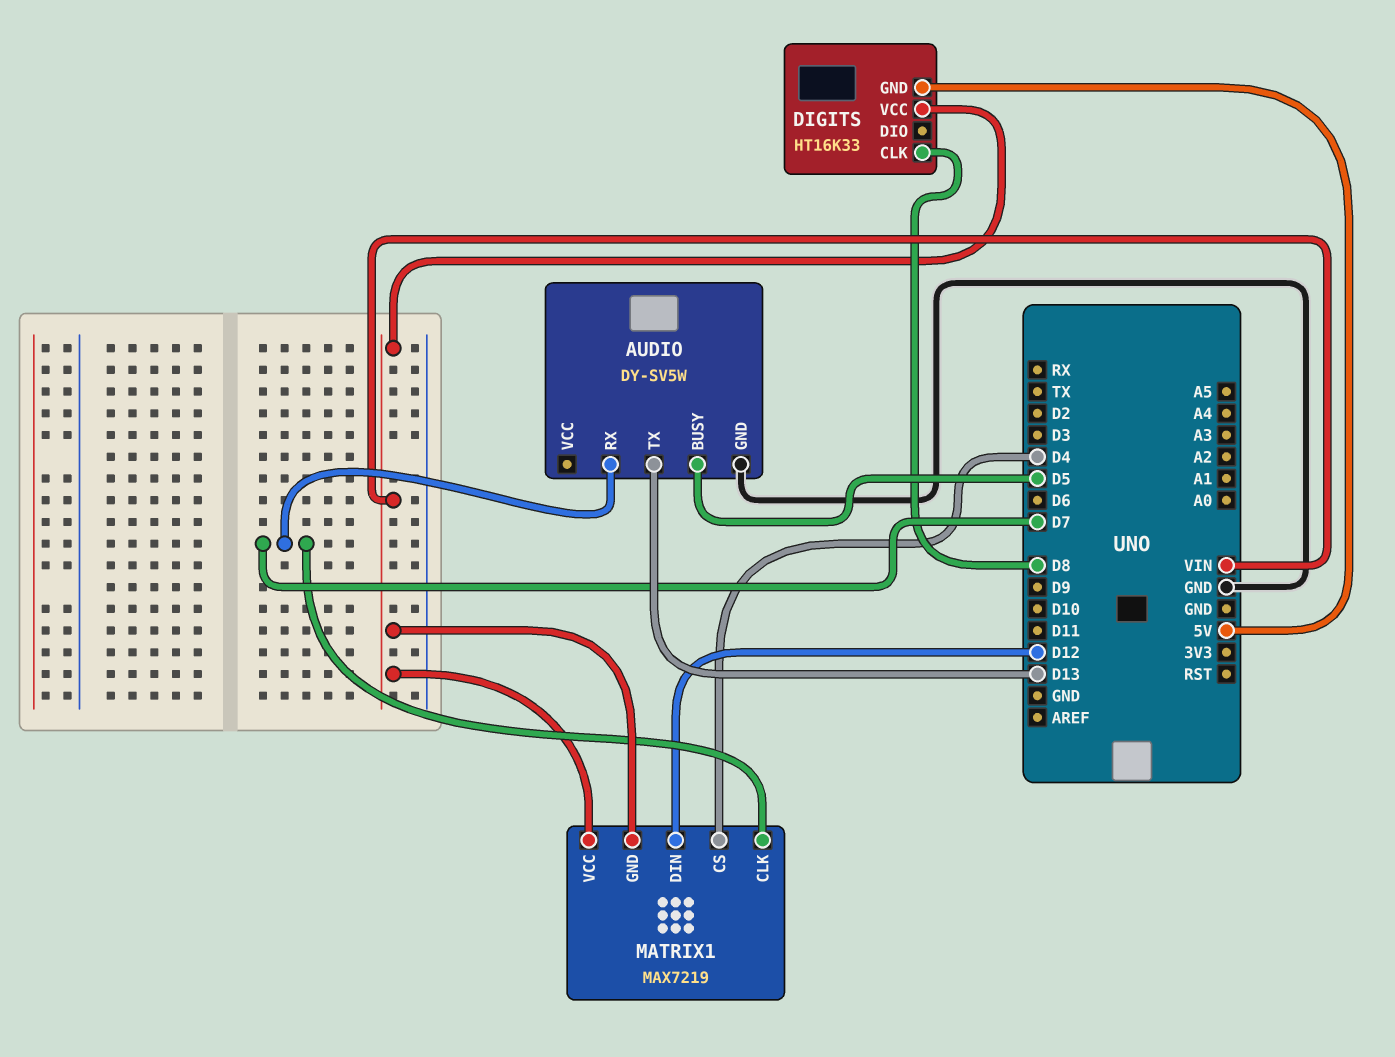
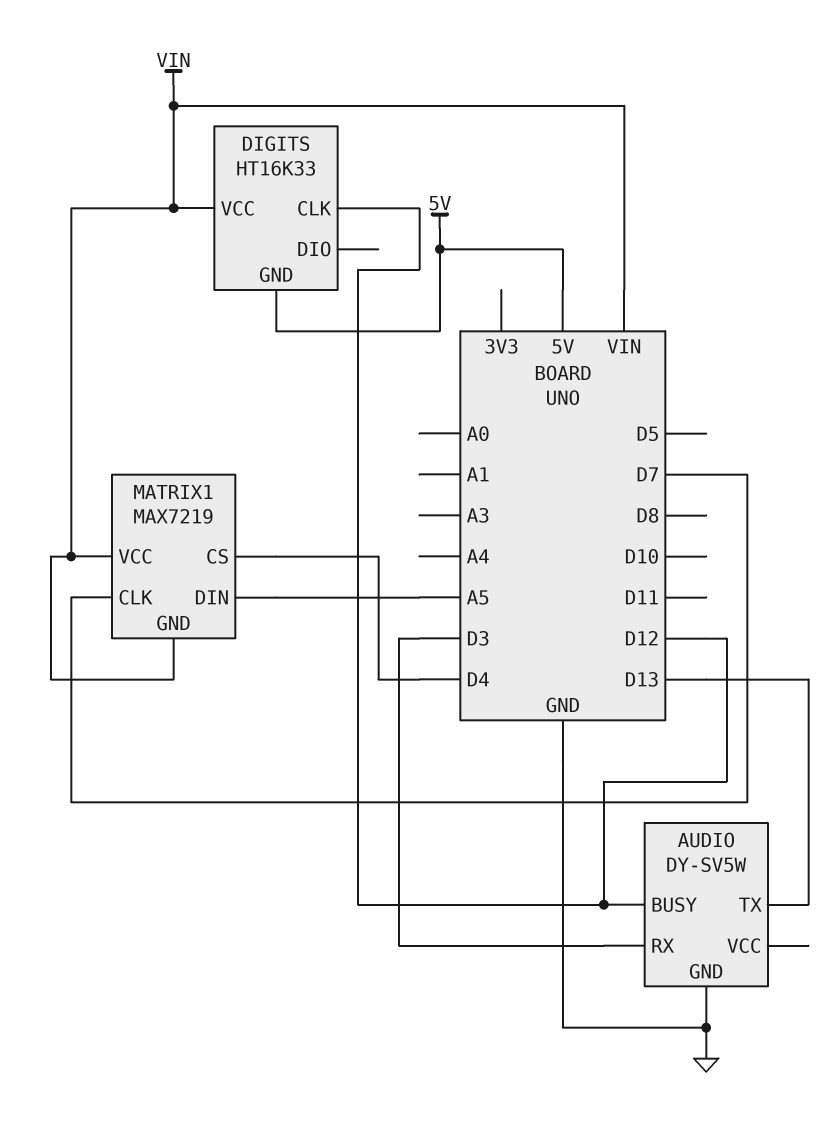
AUDIO pin BUSY: D5 -> D12
AUDIO pin RX: D7 -> D3
DIGITS pin CLK: D8 -> D12
MATRIX1 pin DIN: D12 -> A5

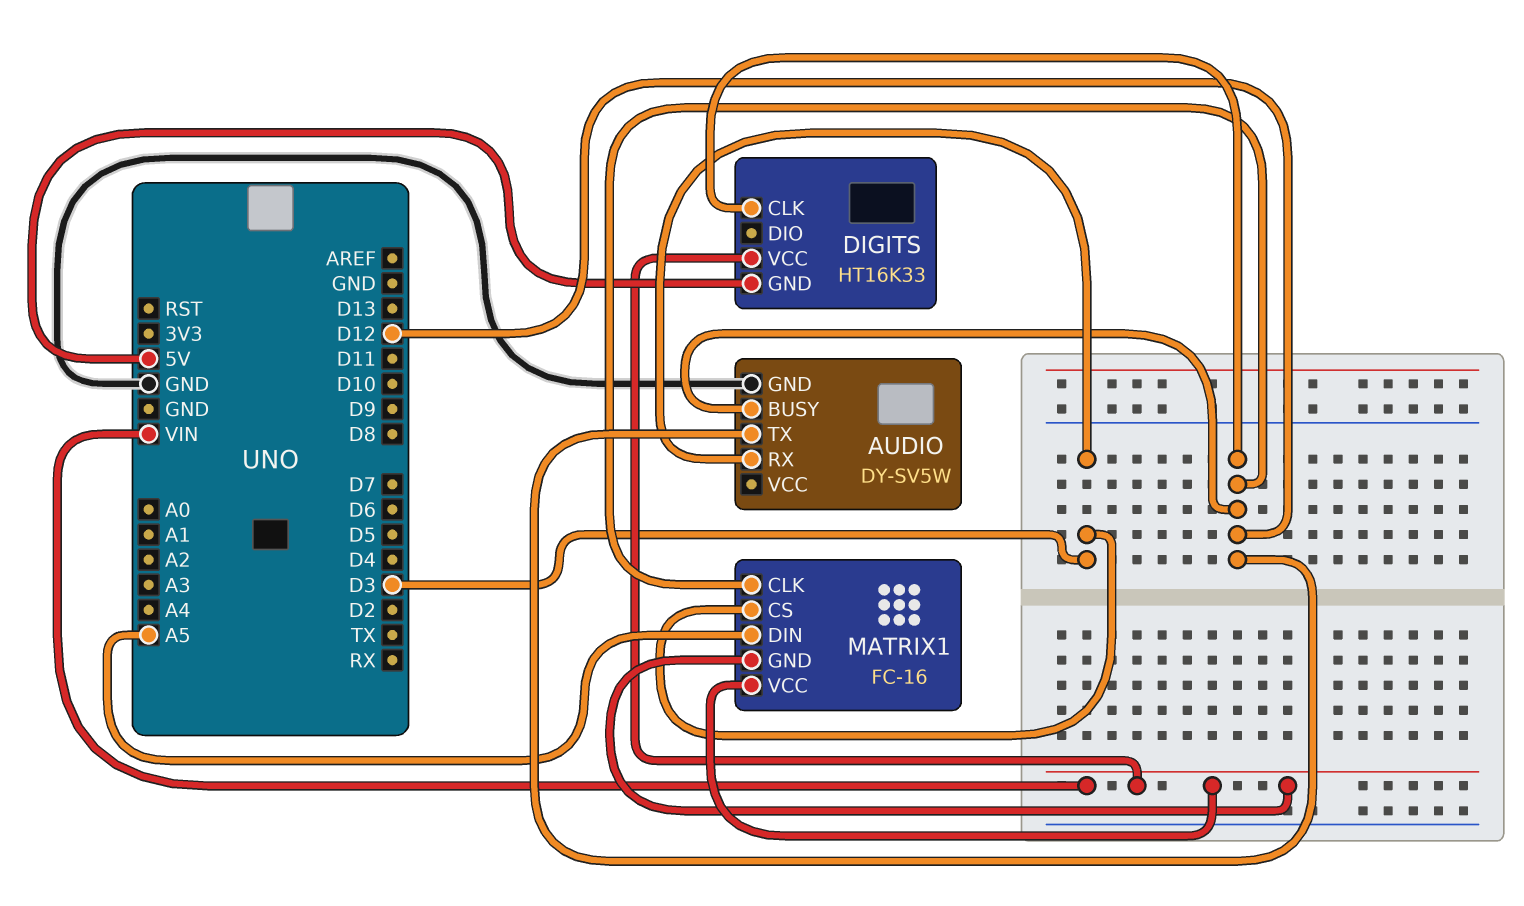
AUDIO pin TX: D13 -> D12
MATRIX1: MAX7219 -> FC-16
MATRIX1 pin CLK: D7 -> D12
MATRIX1 pin CS: D4 -> D3

